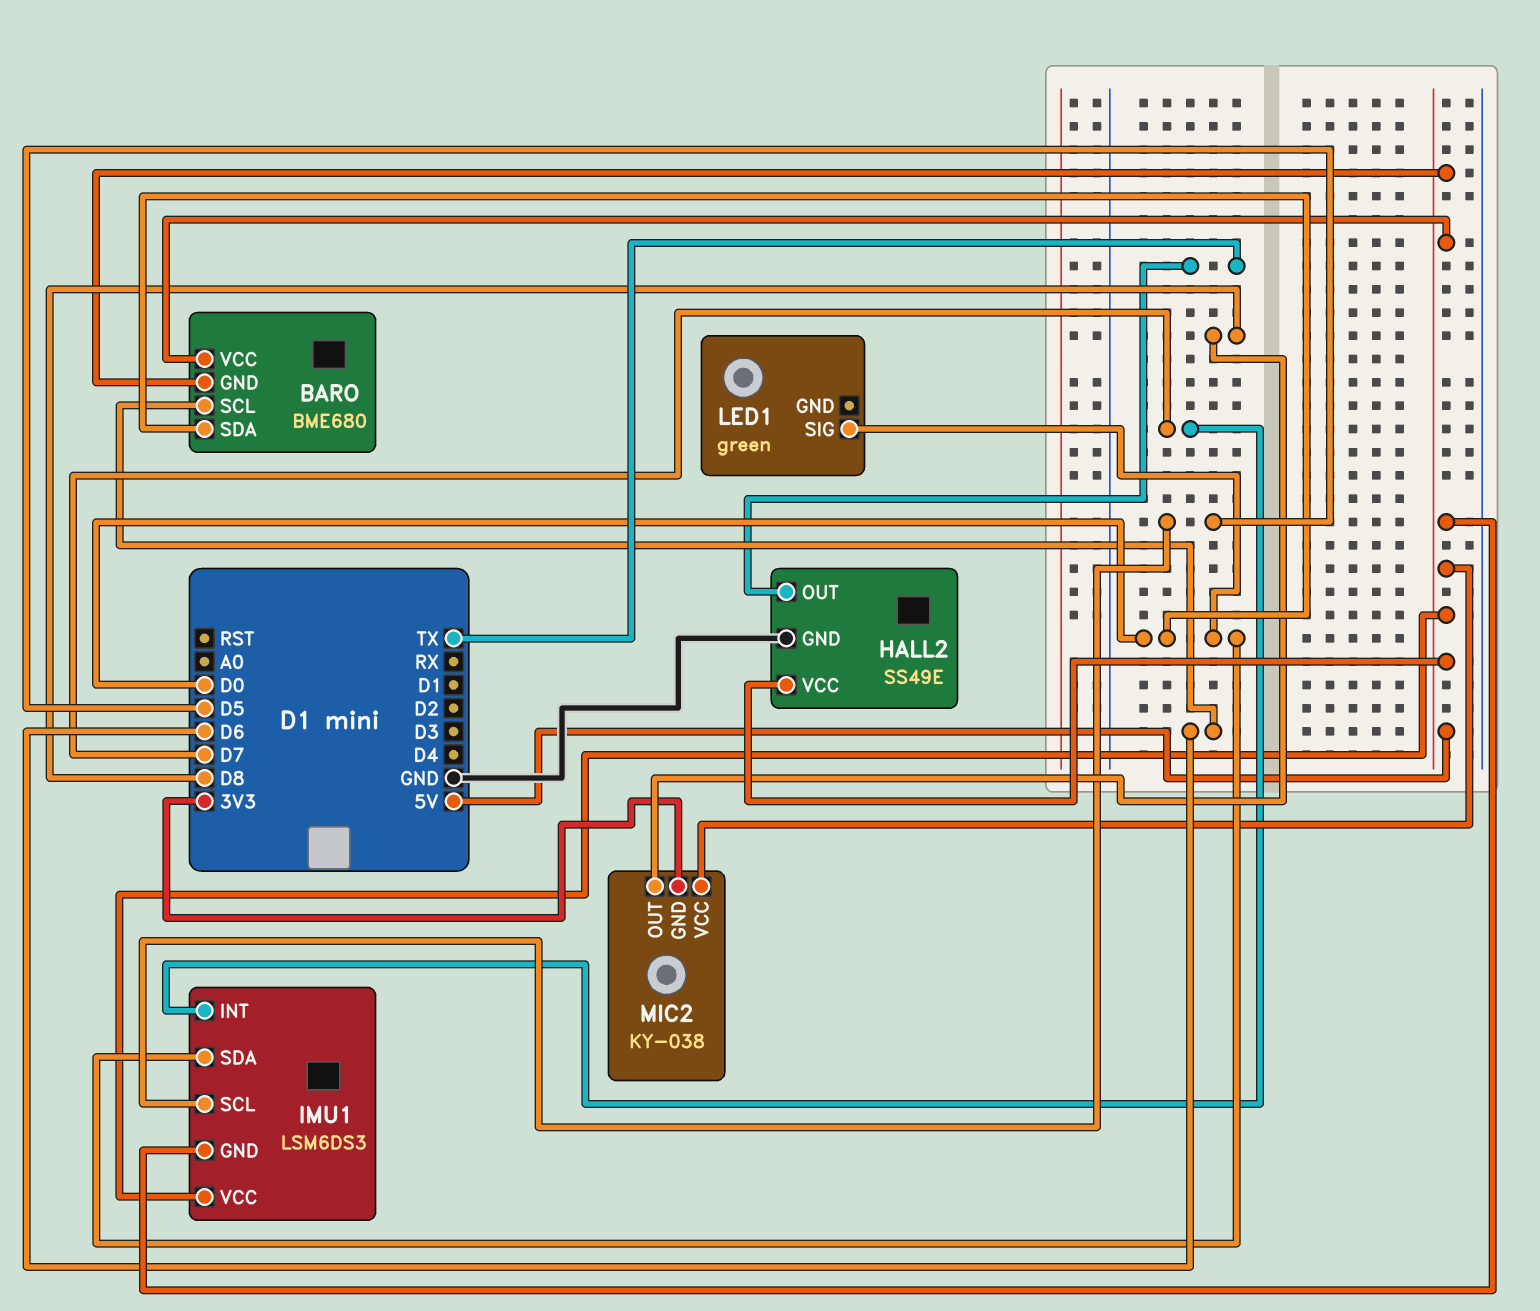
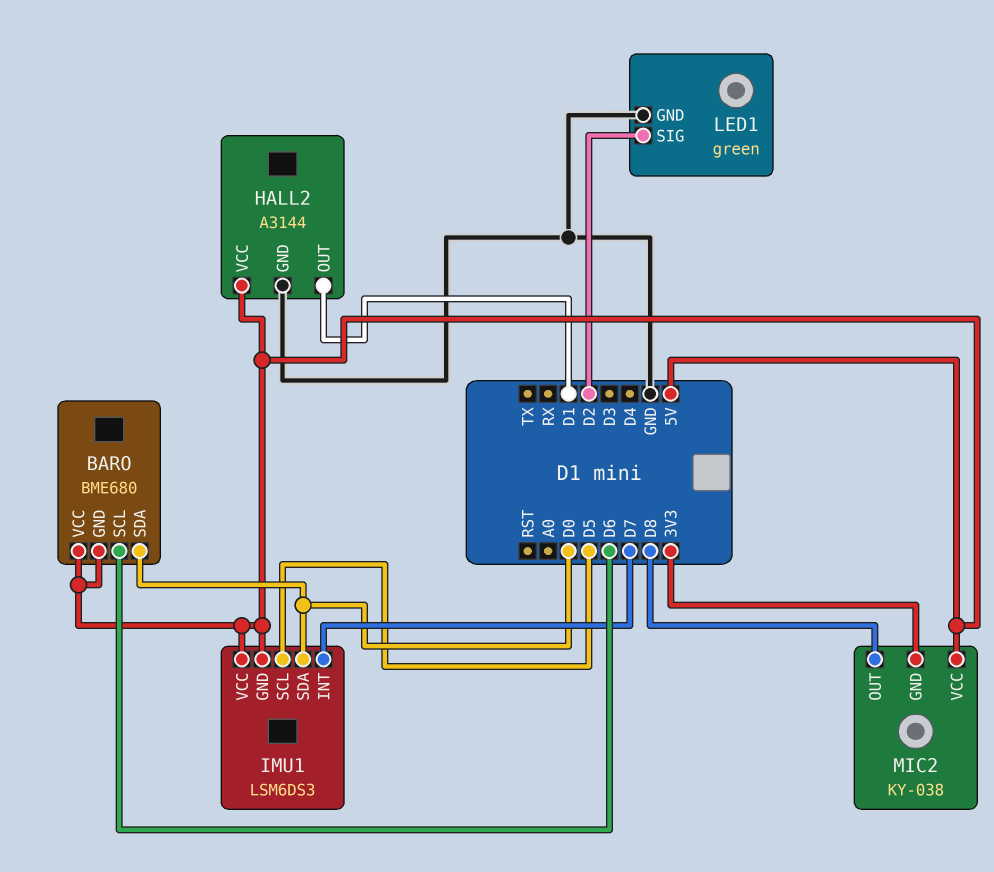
HALL2: SS49E -> A3144
HALL2 pin OUT: TX -> D1
LED1 pin GND: none -> GND
LED1 pin SIG: D0 -> D2

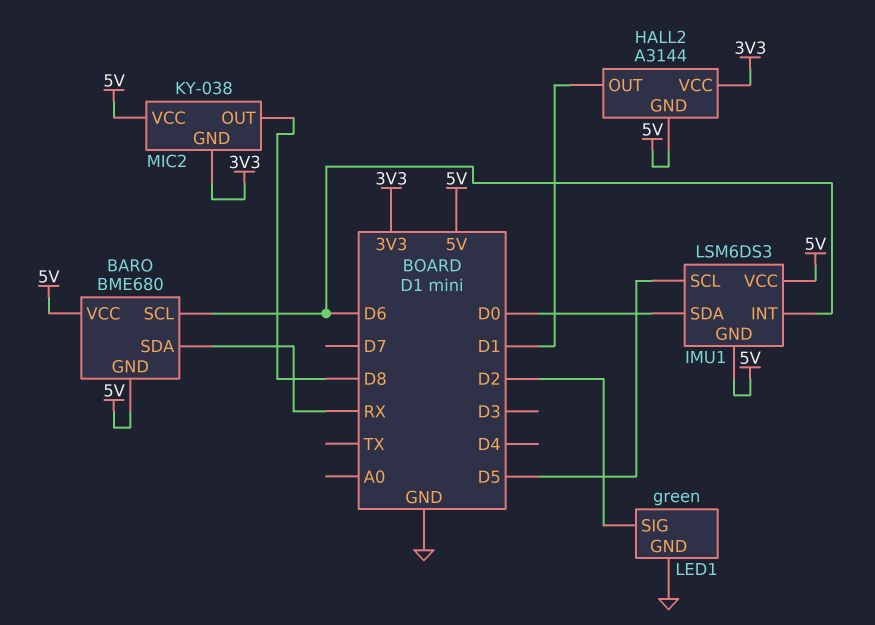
BARO pin SDA: D0 -> RX
HALL2 pin GND: GND -> 5V
HALL2 pin VCC: 5V -> 3V3
IMU1 pin INT: D7 -> D6

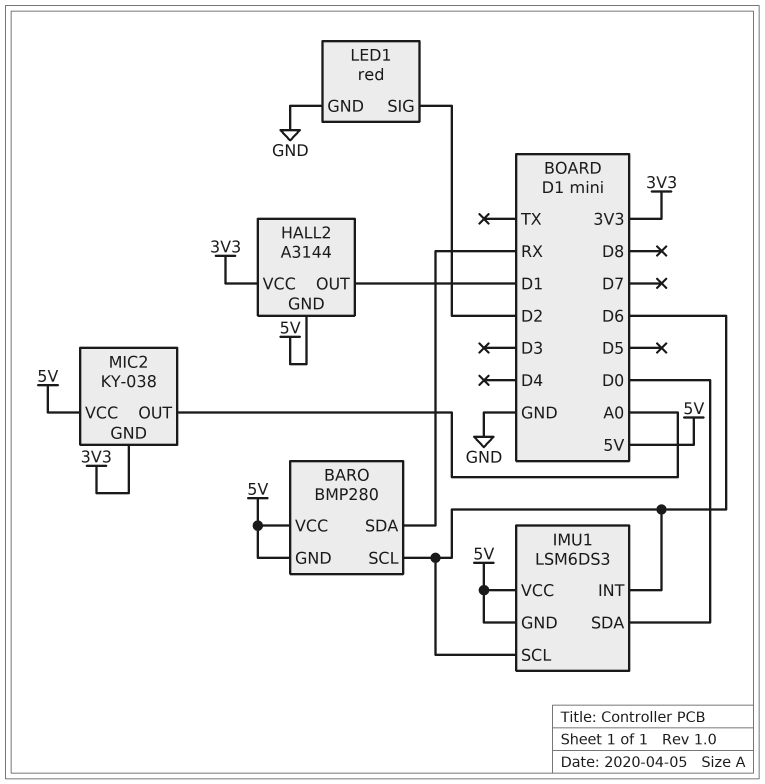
BARO: BME680 -> BMP280
IMU1 pin SCL: D5 -> D6
LED1: green -> red
MIC2 pin OUT: D8 -> A0

